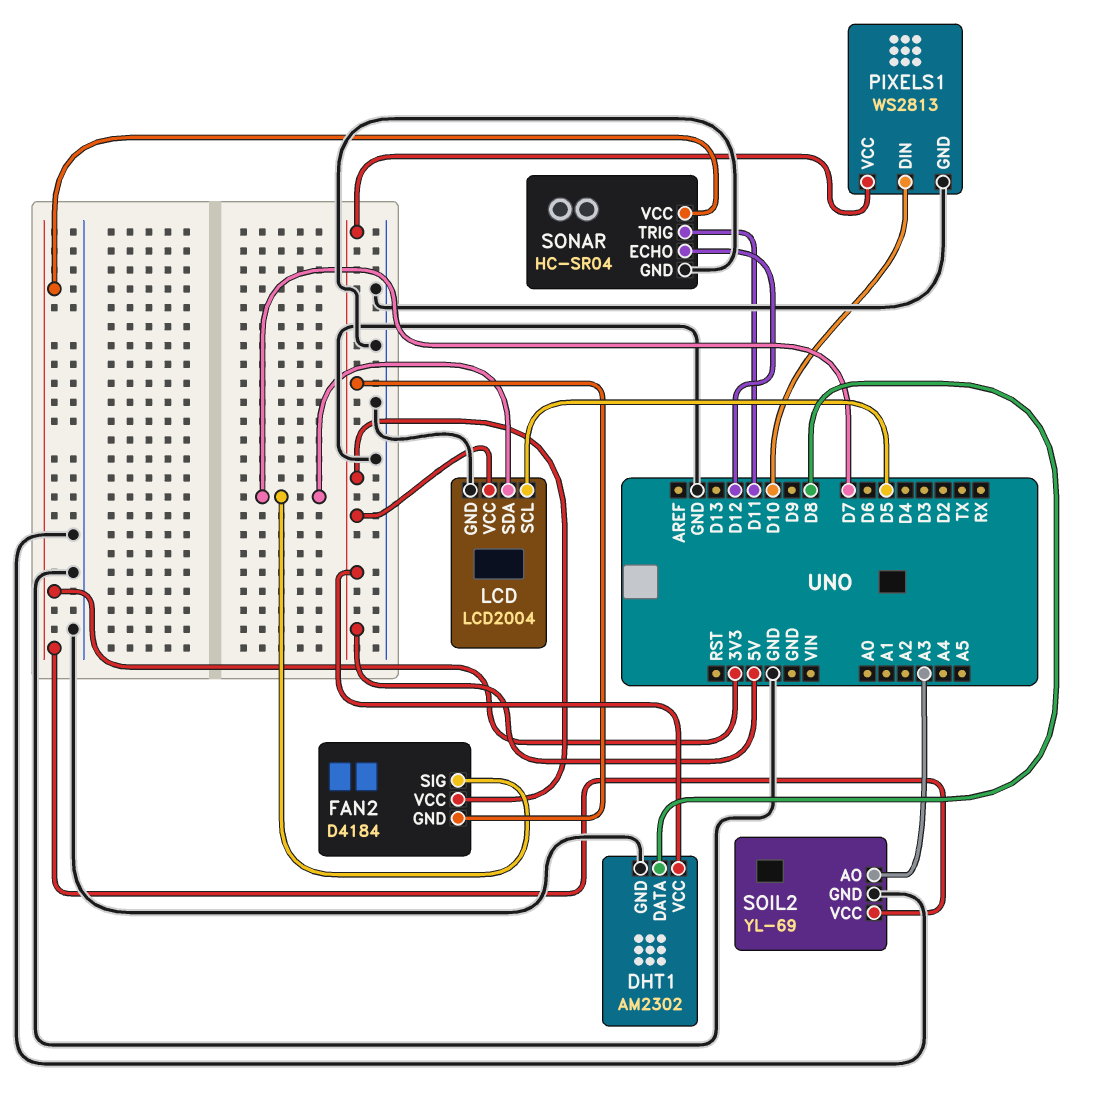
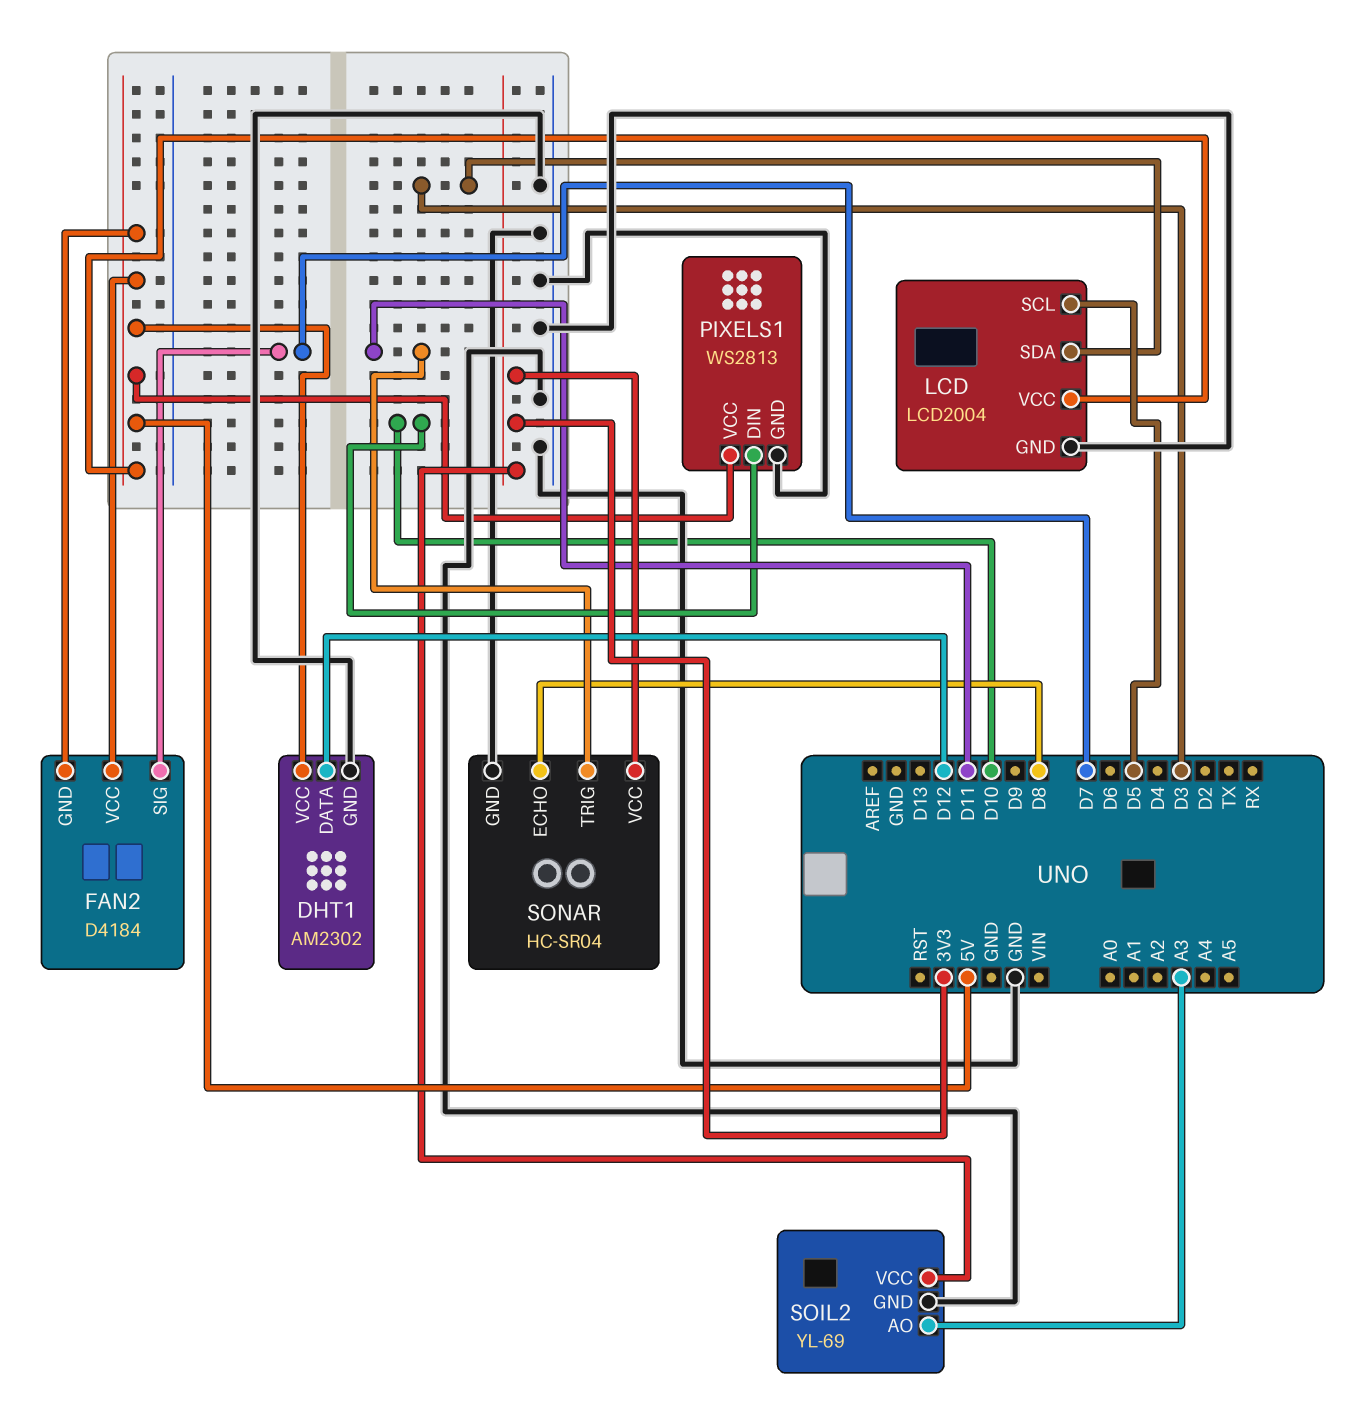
DHT1 pin DATA: D8 -> D12
LCD pin SDA: D7 -> D3
SONAR pin ECHO: D12 -> D8

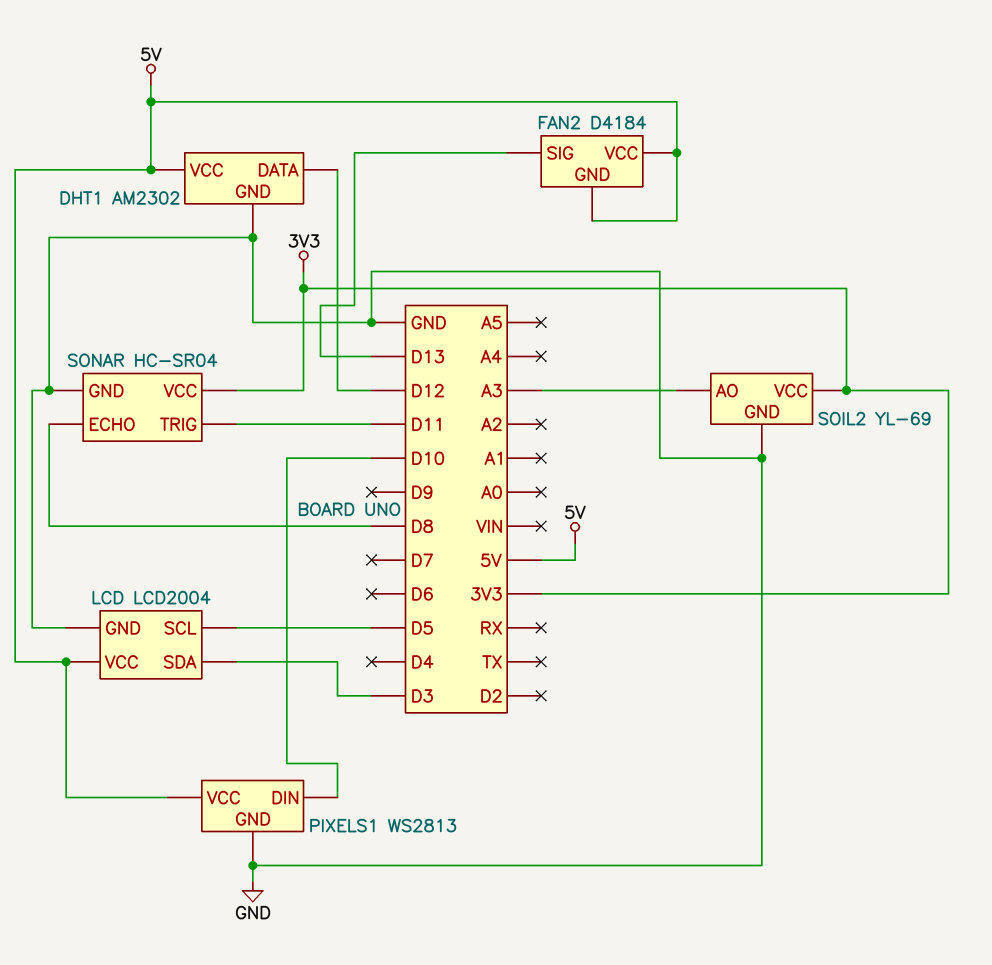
FAN2 pin SIG: D7 -> D13

